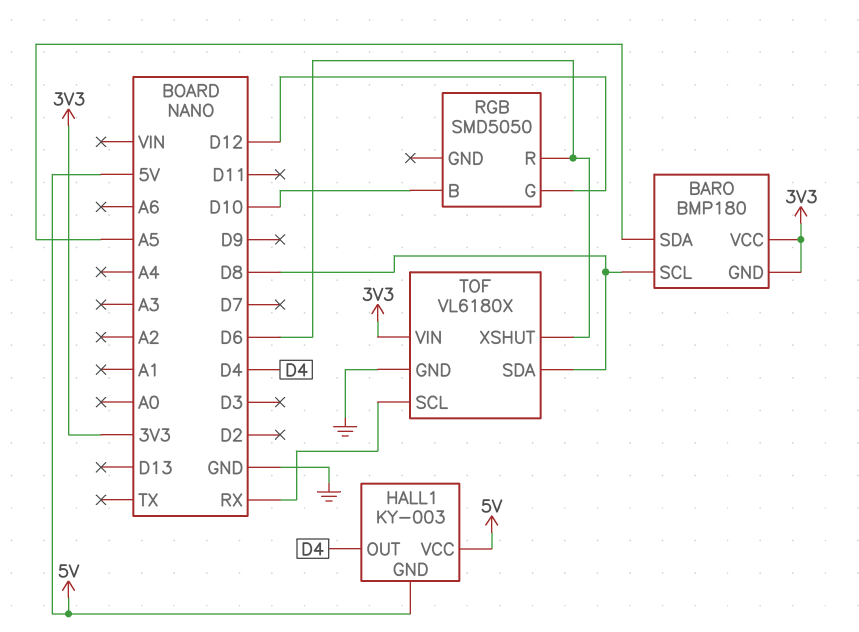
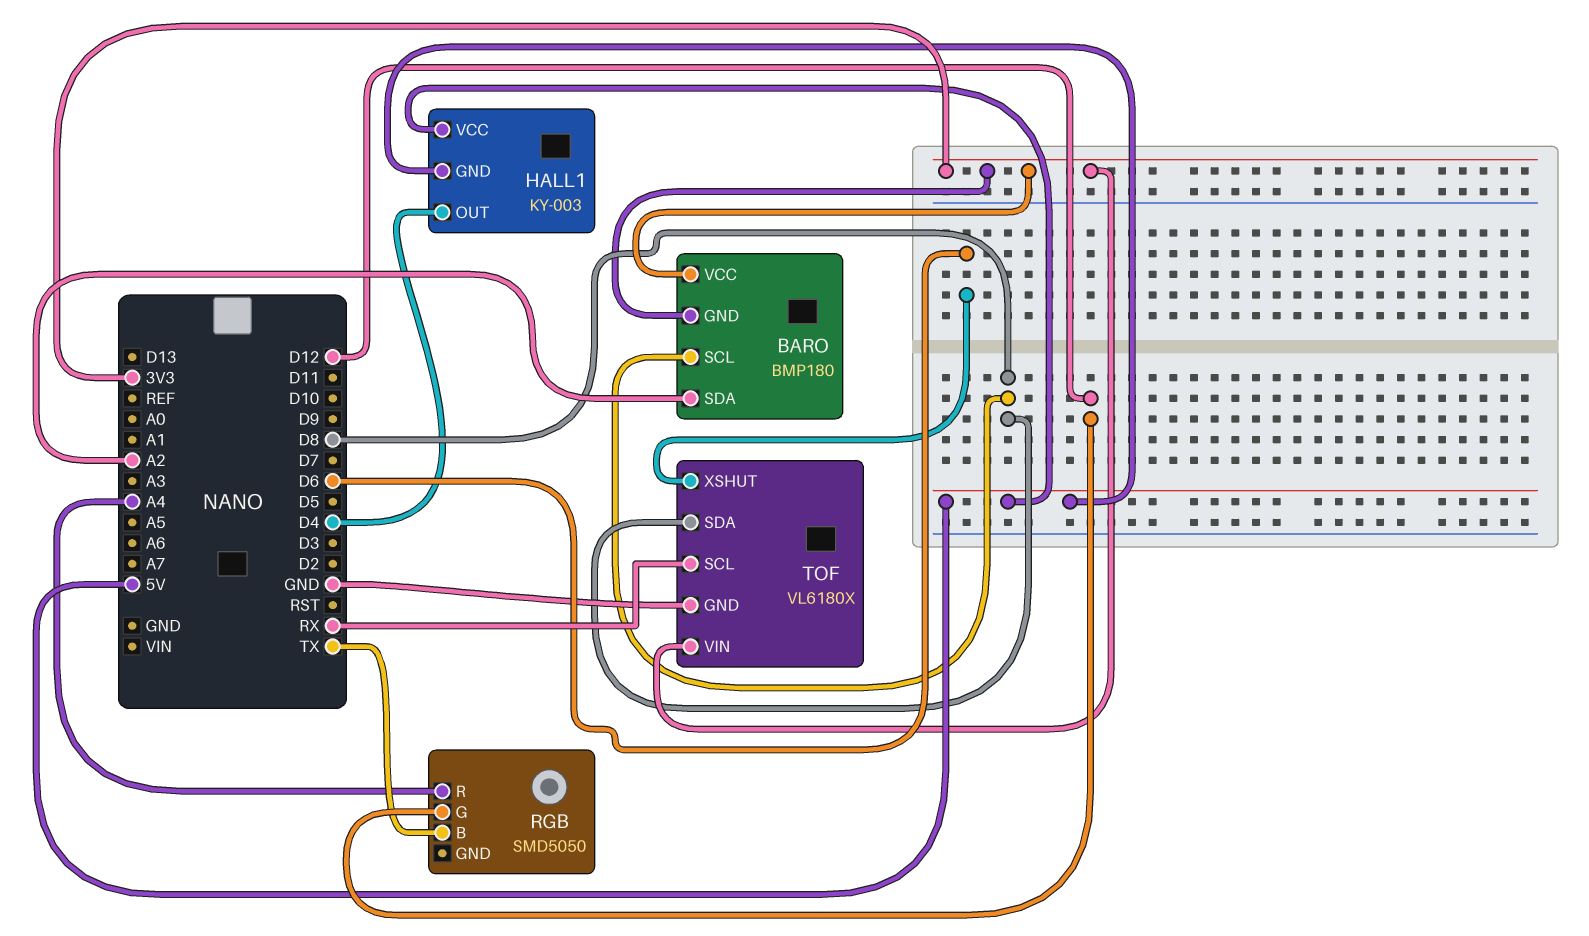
BARO pin SDA: A5 -> A2
RGB pin B: D10 -> TX
RGB pin R: D6 -> A4

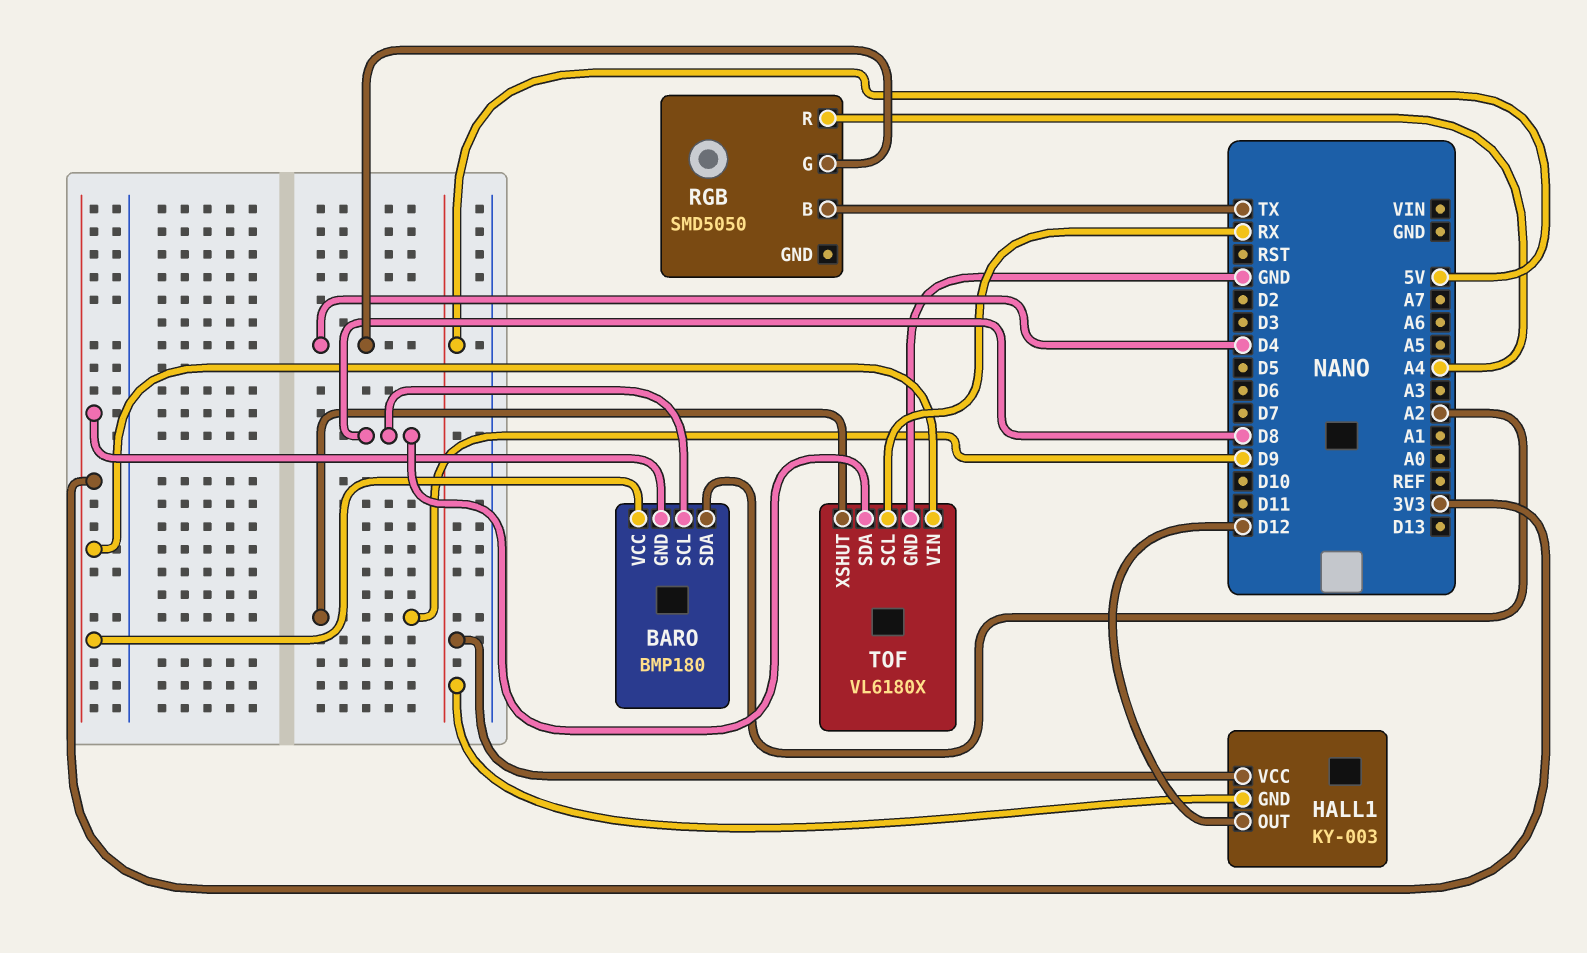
HALL1 pin OUT: D4 -> D12
RGB pin G: D12 -> D4
TOF pin XSHUT: D6 -> D9

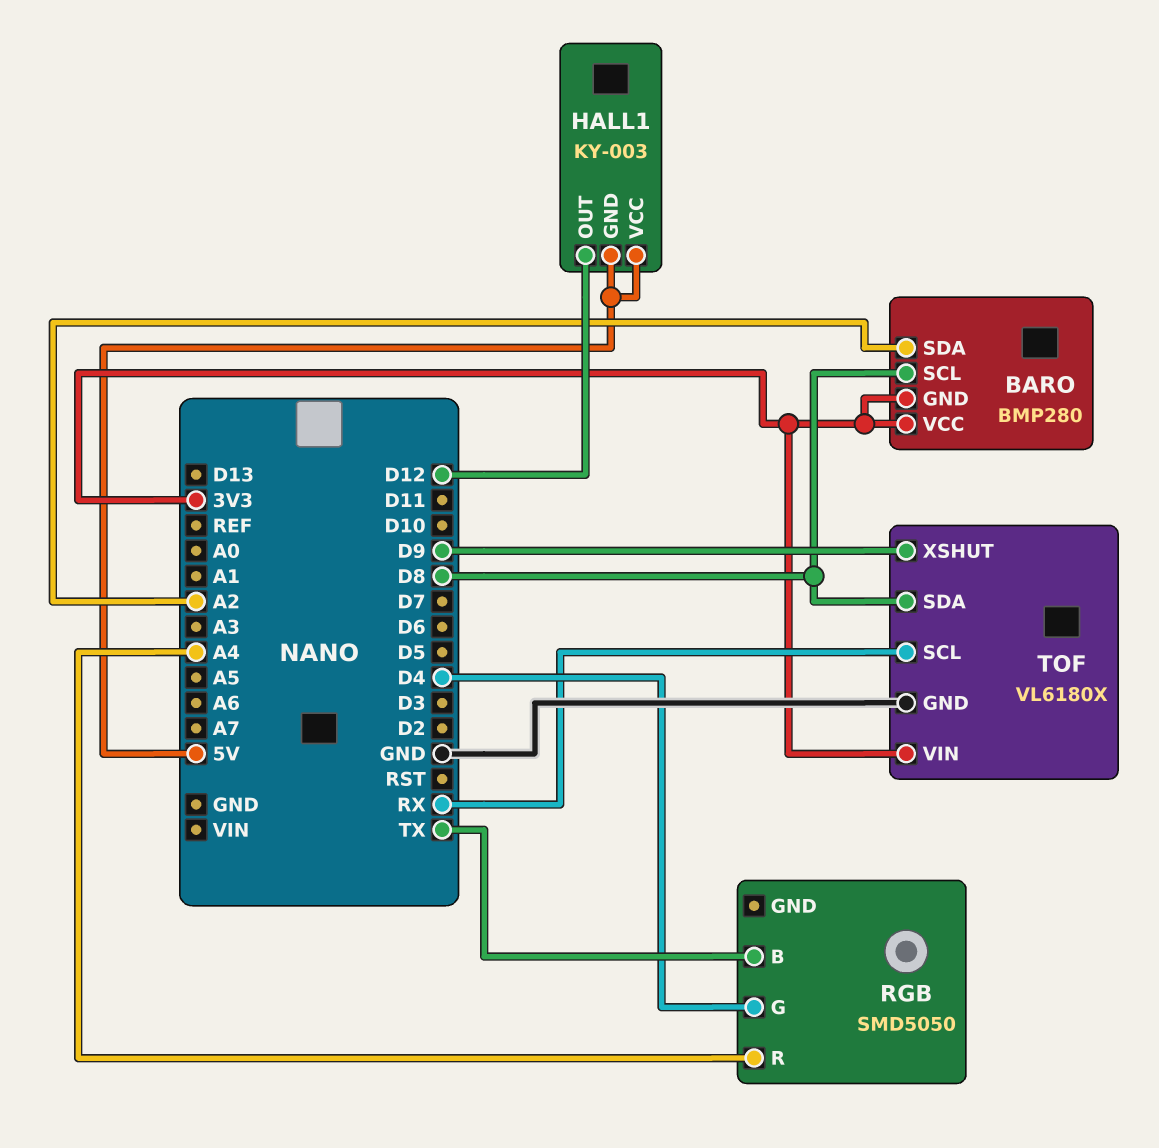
BARO: BMP180 -> BMP280

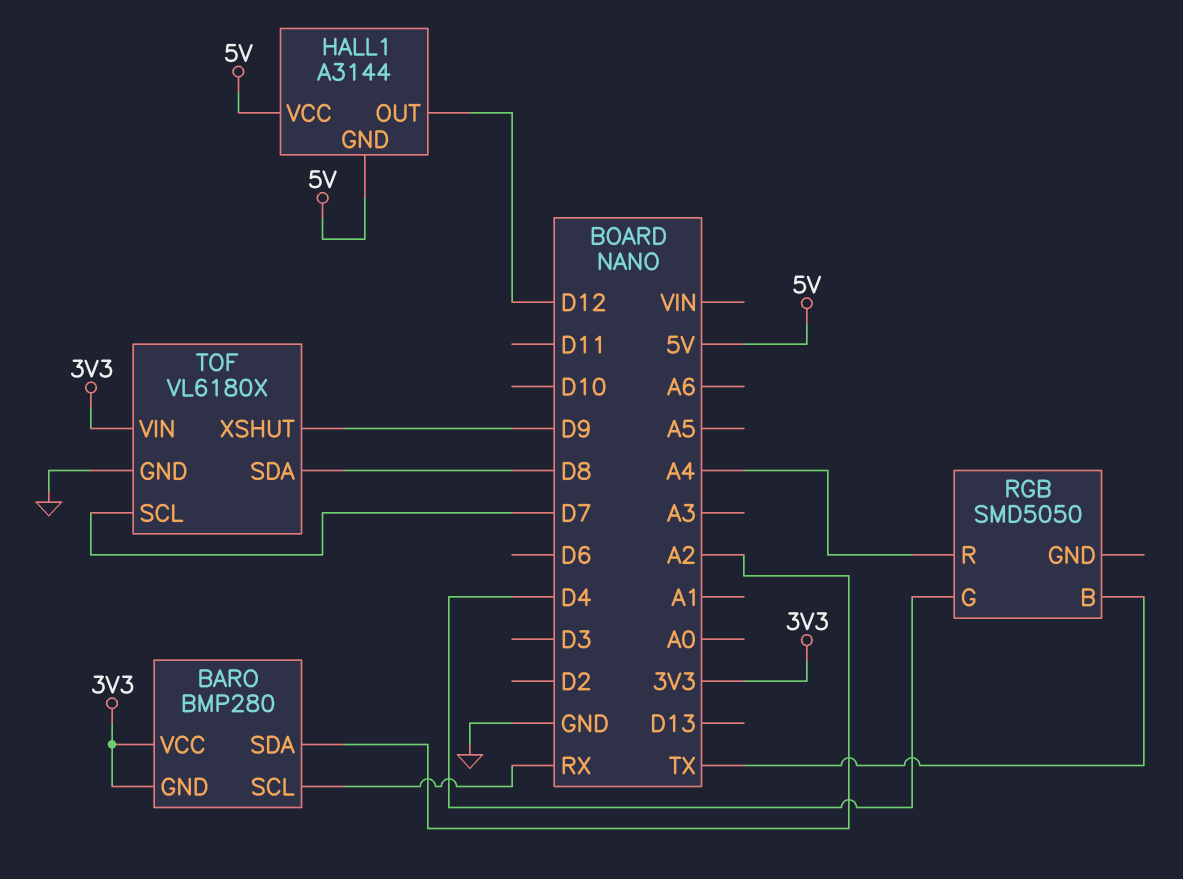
BARO pin SCL: D8 -> RX
HALL1: KY-003 -> A3144
TOF pin SCL: RX -> D7

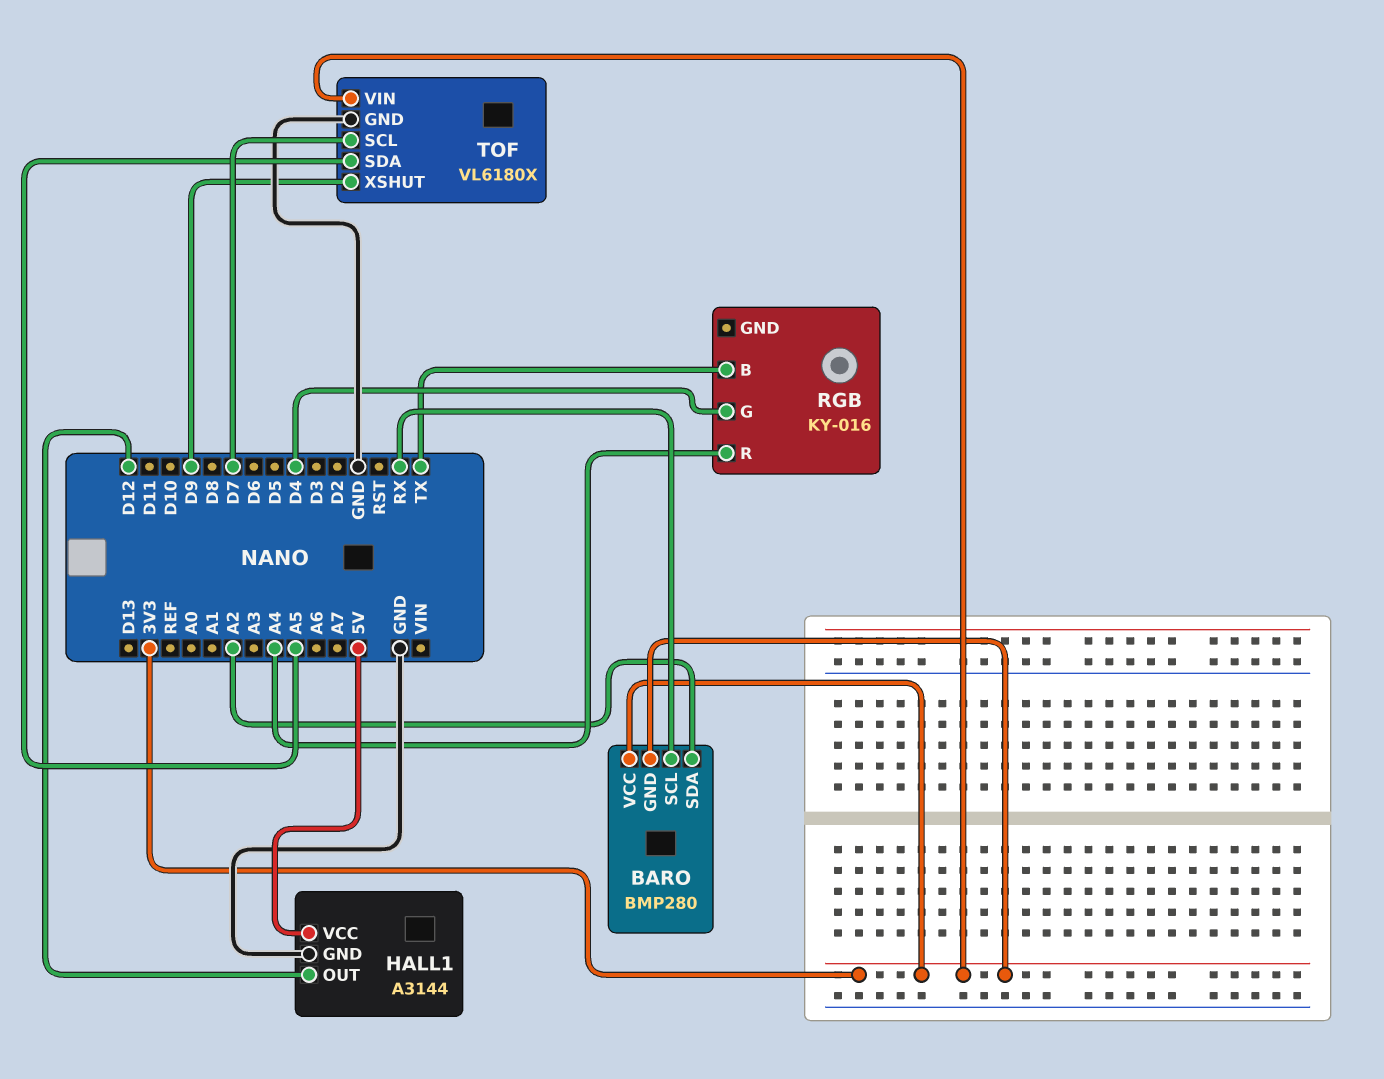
HALL1 pin GND: 5V -> GND
RGB: SMD5050 -> KY-016
TOF pin SDA: D8 -> A5

